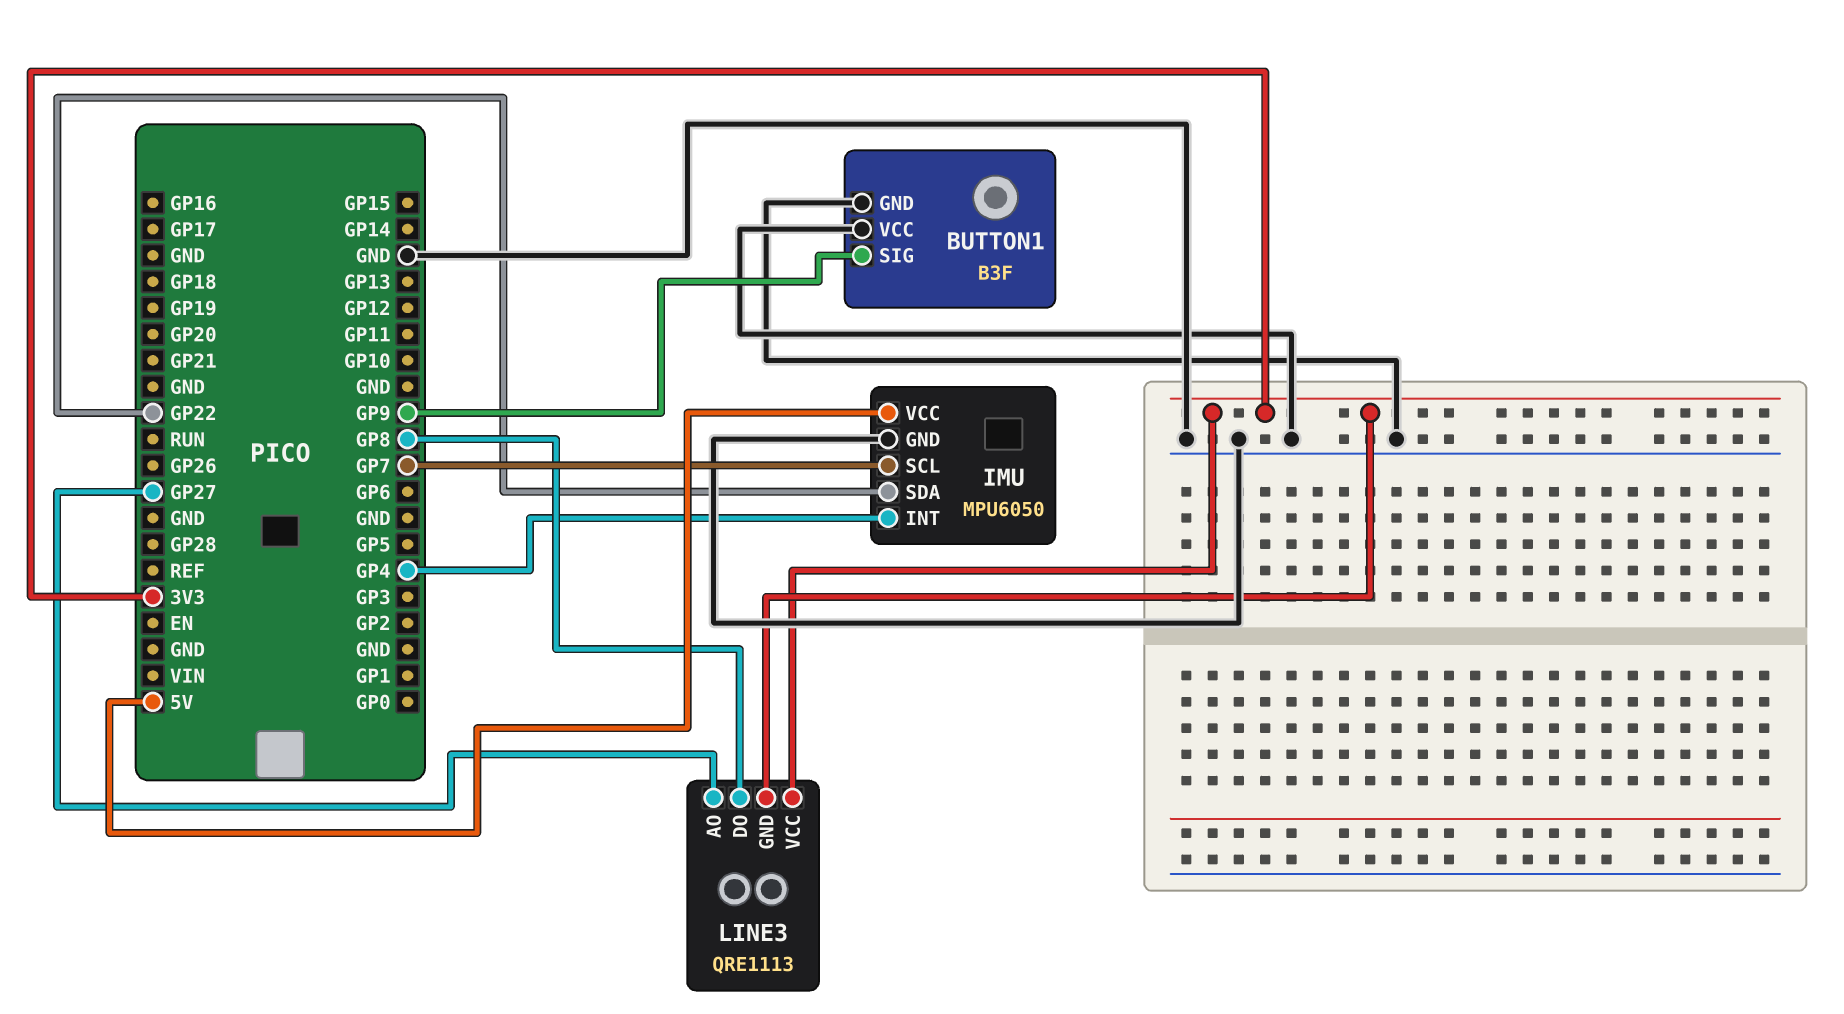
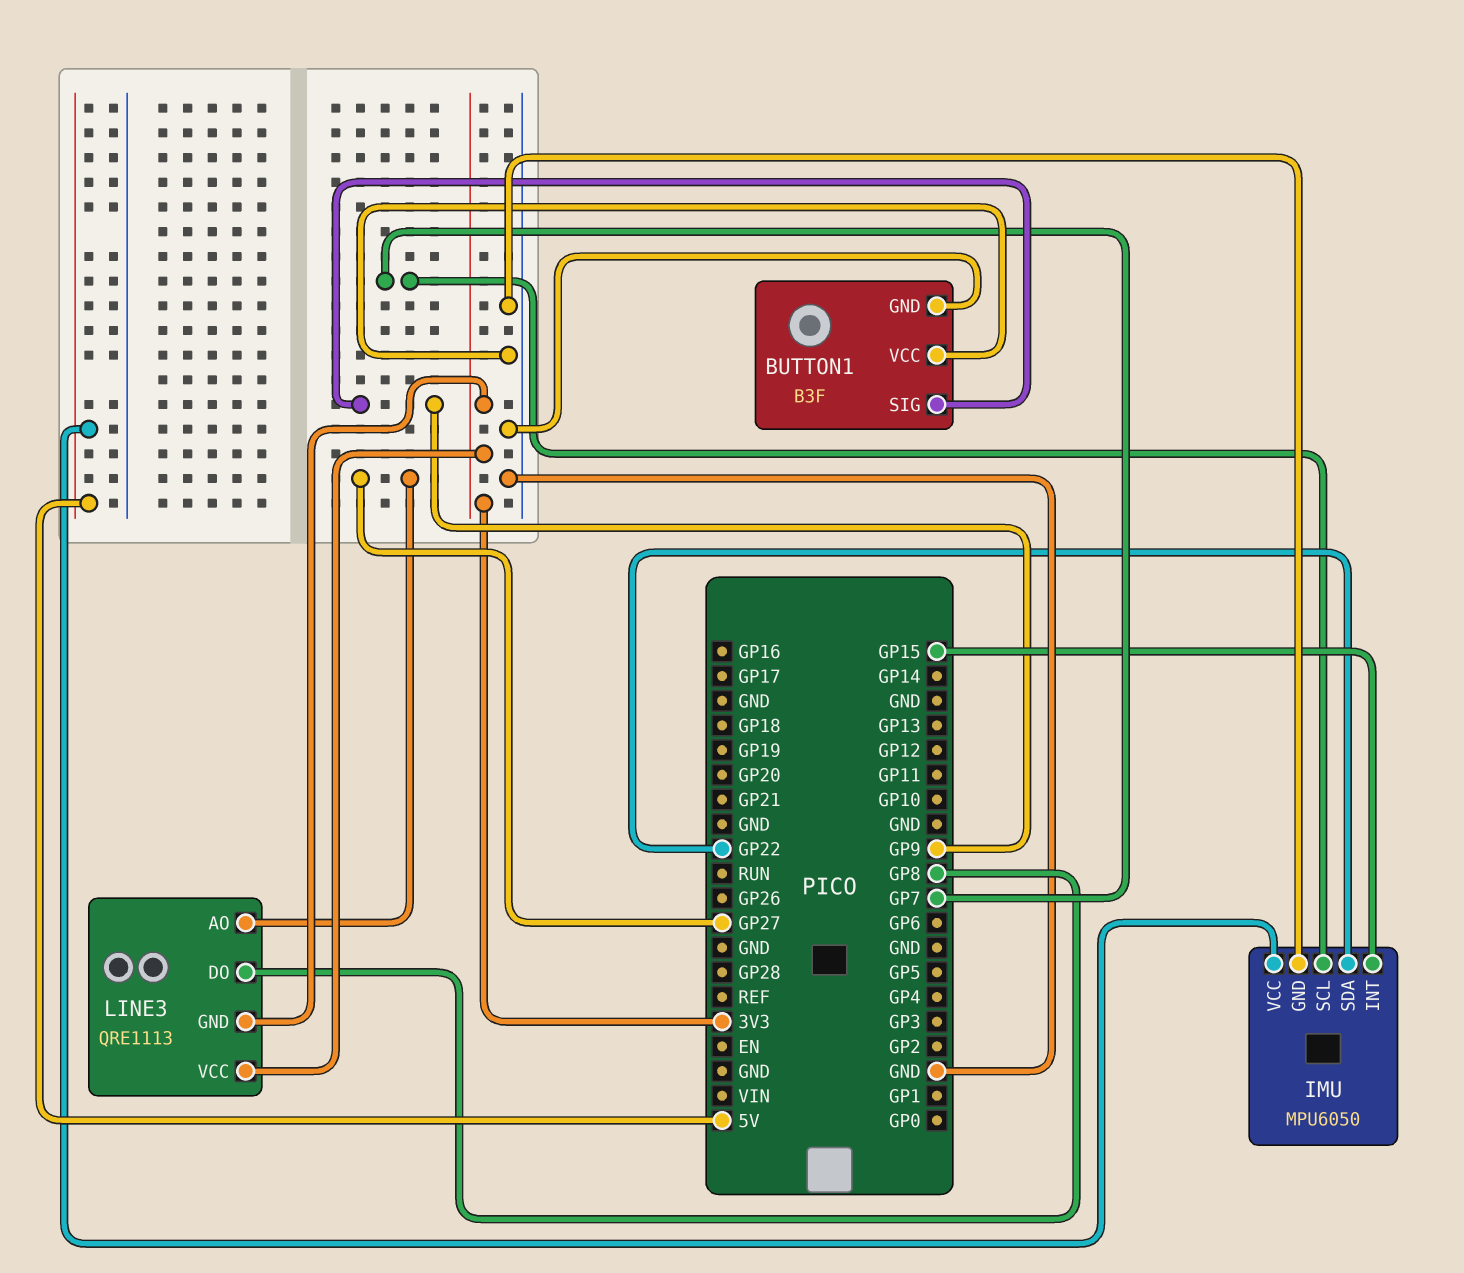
IMU pin INT: GP4 -> GP15

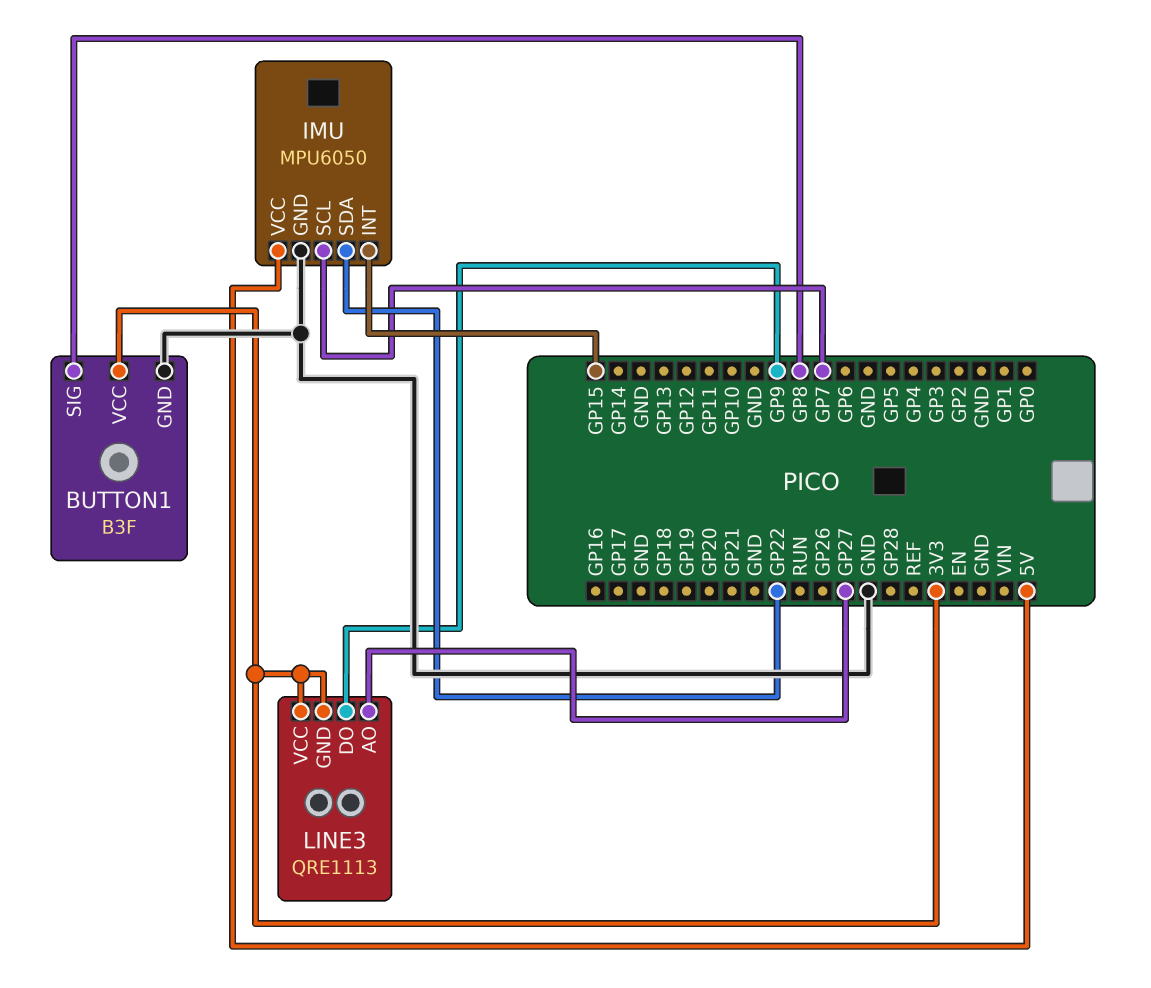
BUTTON1 pin SIG: GP9 -> GP8
BUTTON1 pin VCC: GND -> 3V3
LINE3 pin DO: GP8 -> GP9

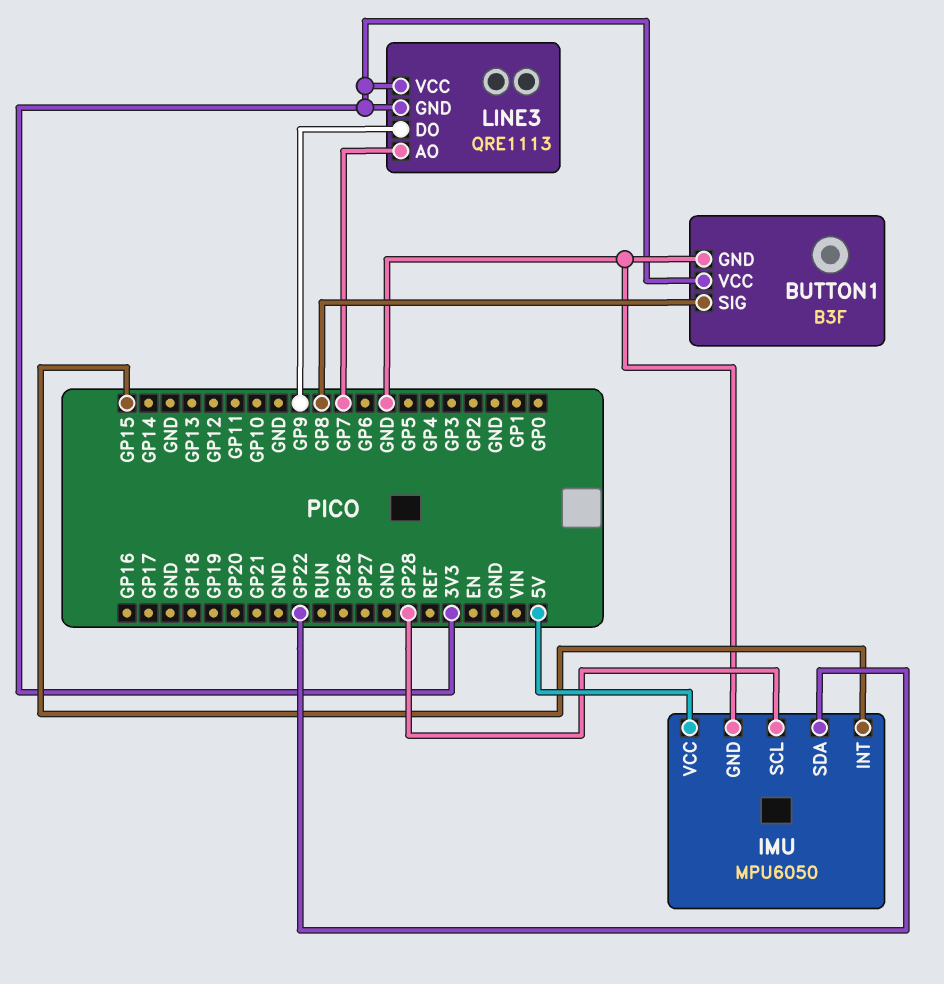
IMU pin SCL: GP7 -> GP28
LINE3 pin AO: GP27 -> GP7

